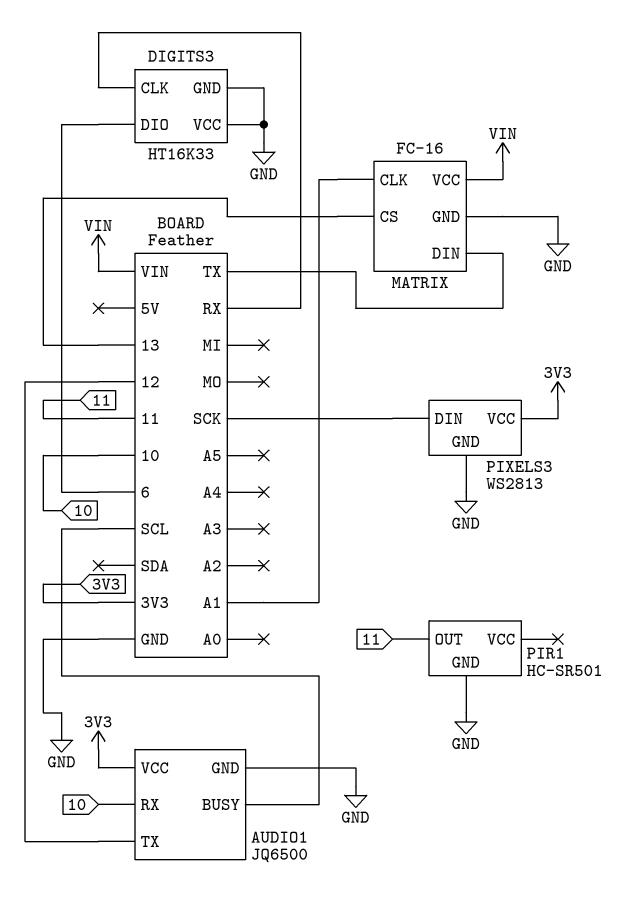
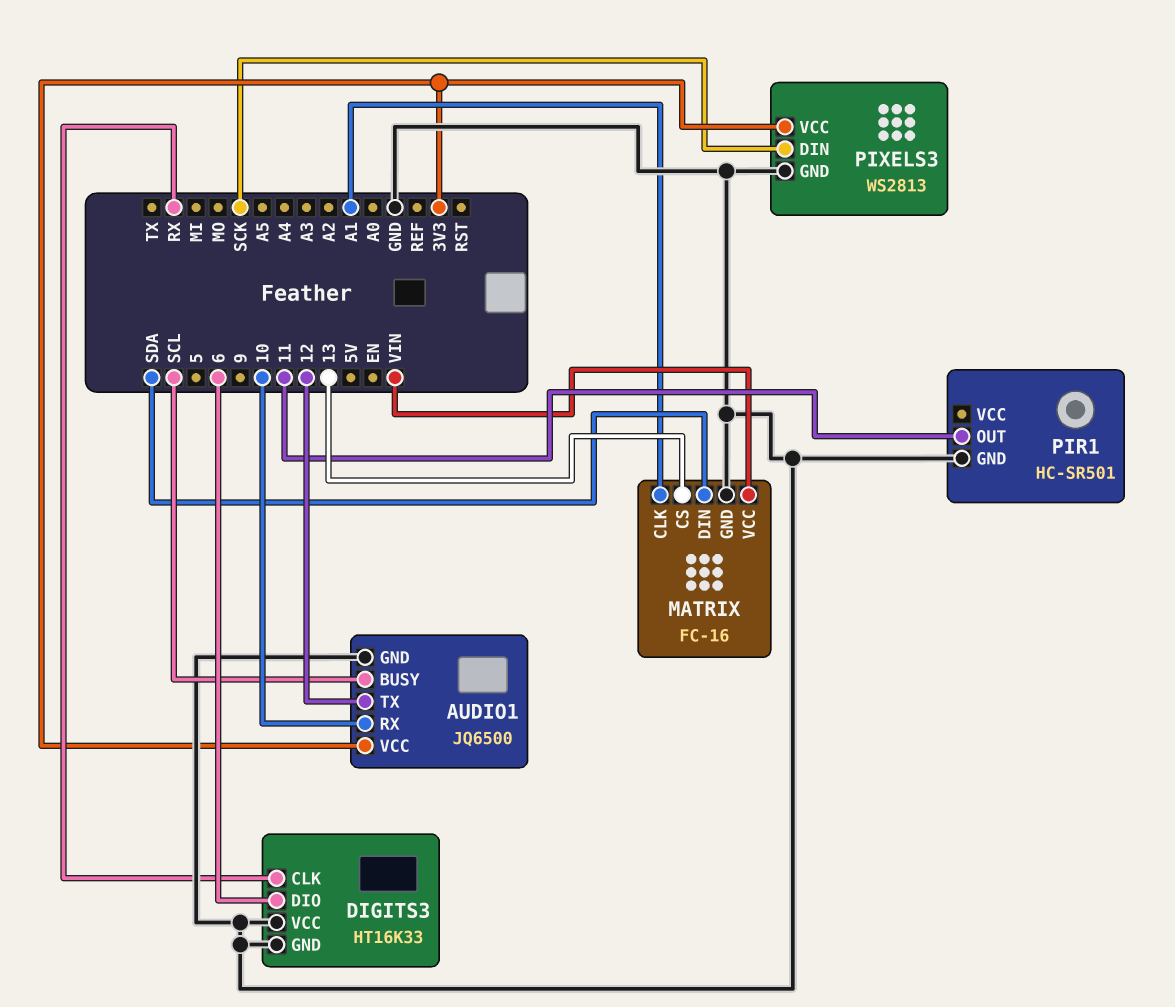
MATRIX pin DIN: TX -> SDA

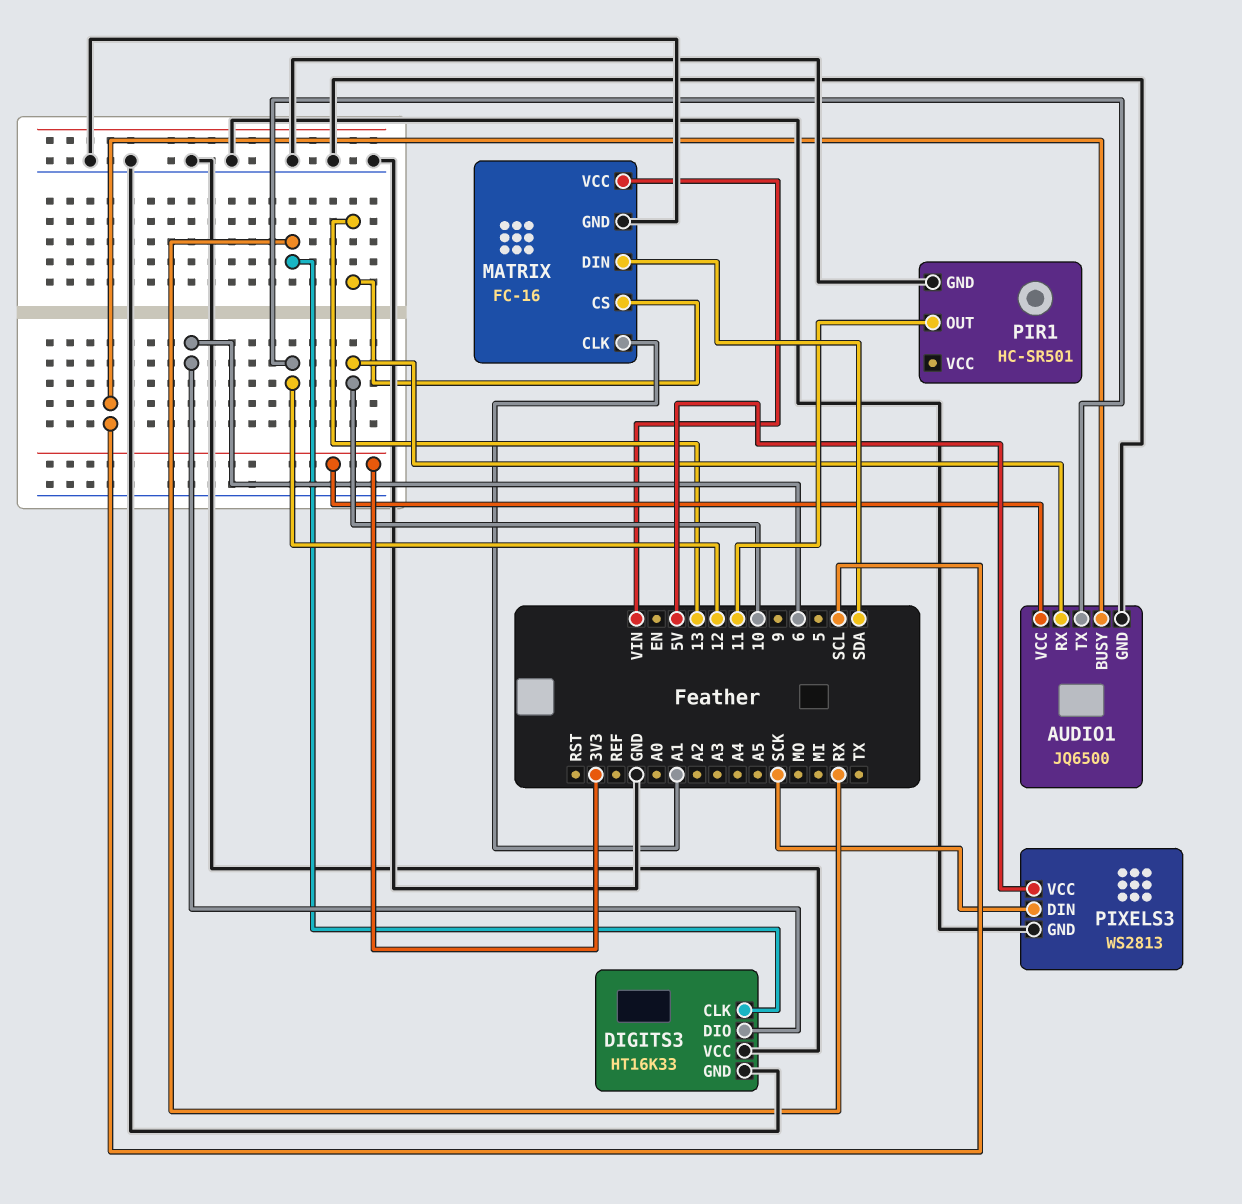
PIXELS3 pin VCC: 3V3 -> 5V

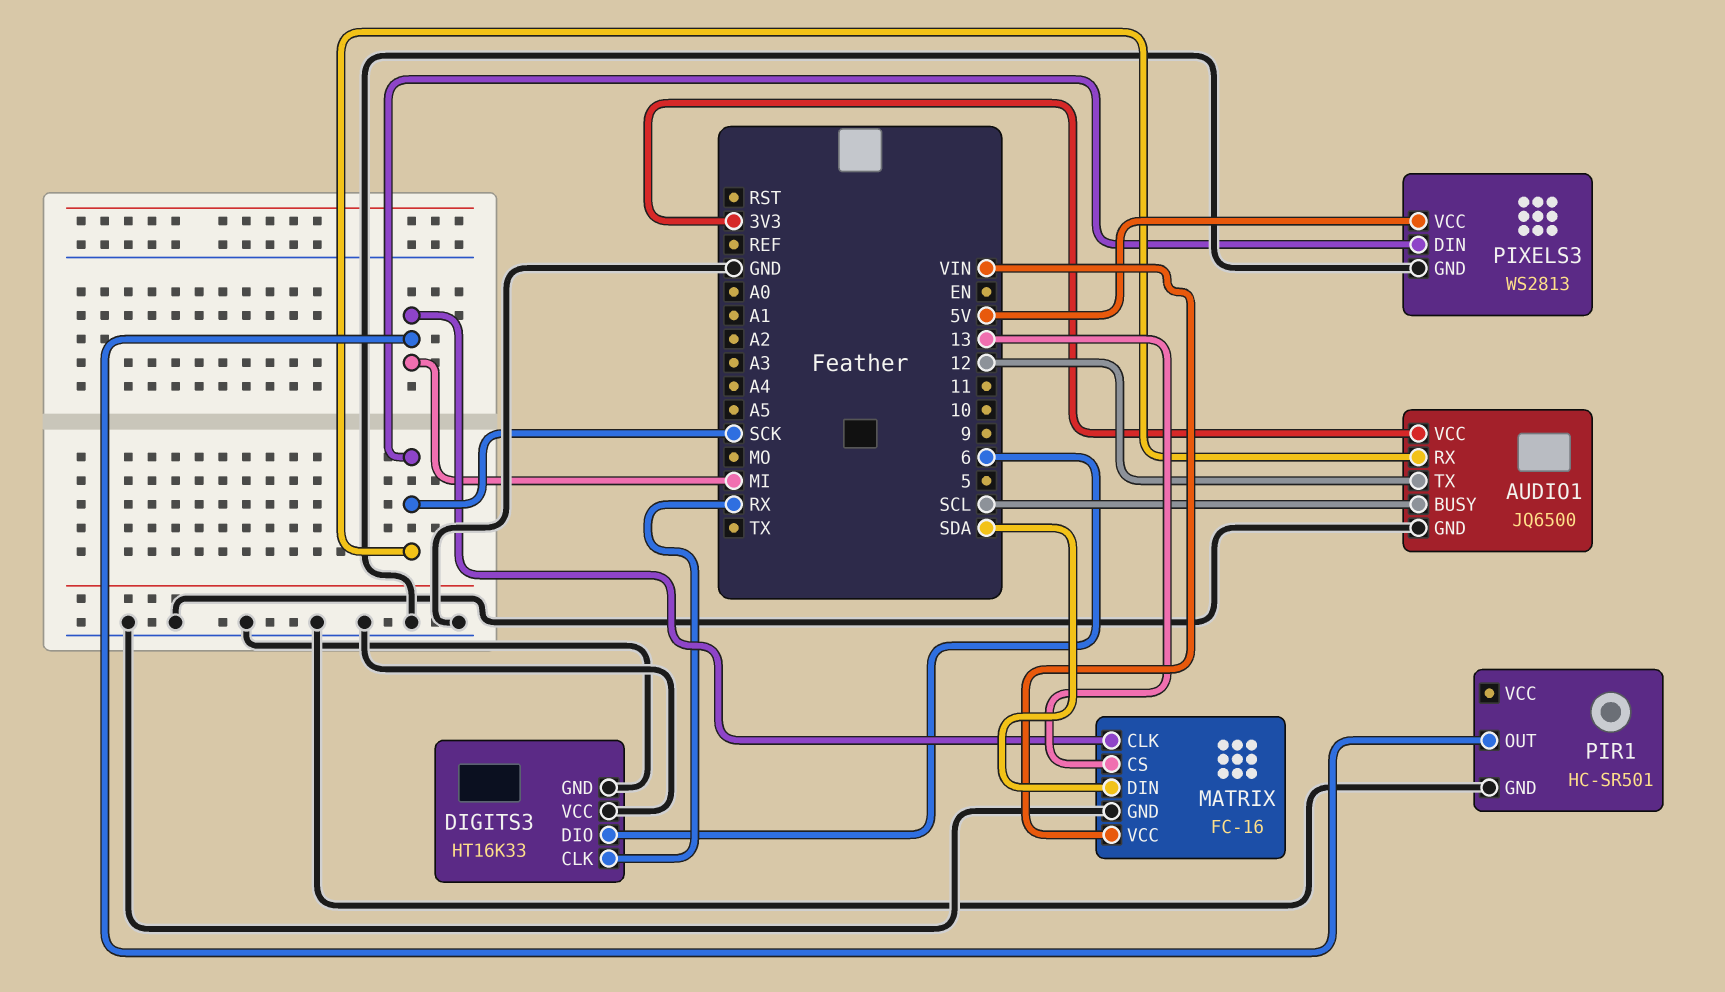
AUDIO1 pin RX: 10 -> SCK
MATRIX pin CLK: A1 -> MI
PIR1 pin OUT: 11 -> MI

